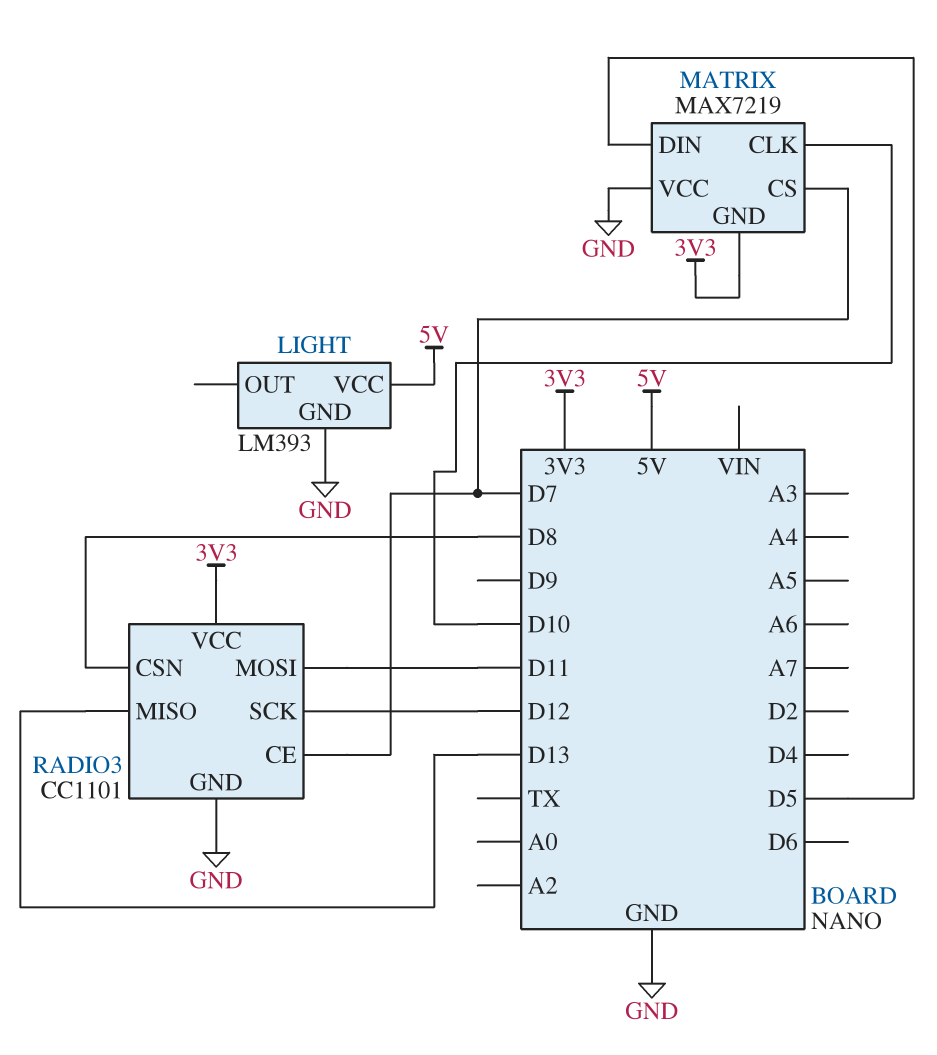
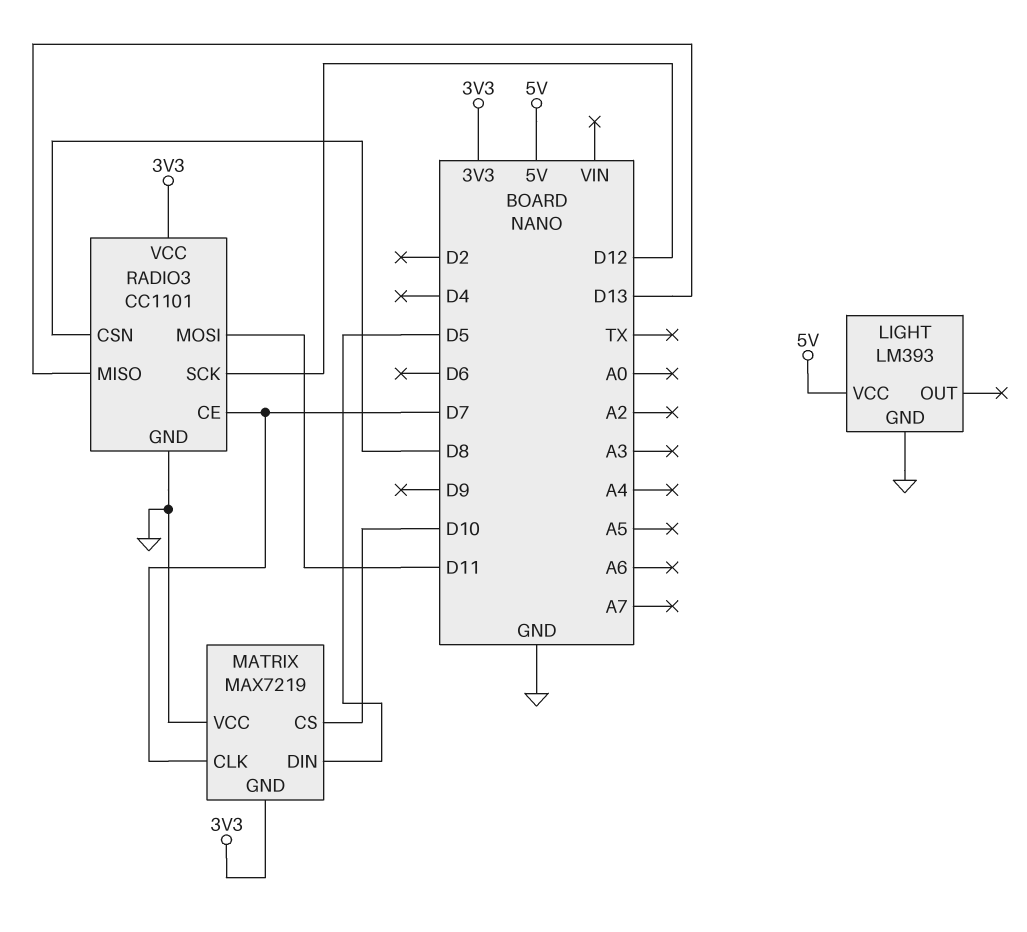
MATRIX pin CLK: D10 -> D7
MATRIX pin CS: D7 -> D10

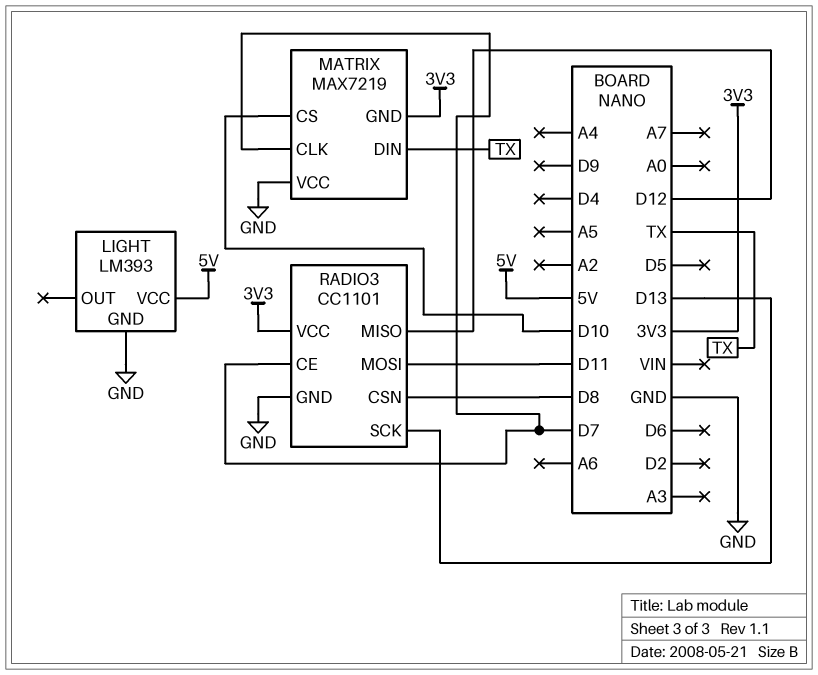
MATRIX pin DIN: D5 -> TX
RADIO3 pin MISO: D13 -> D12
RADIO3 pin SCK: D12 -> D13

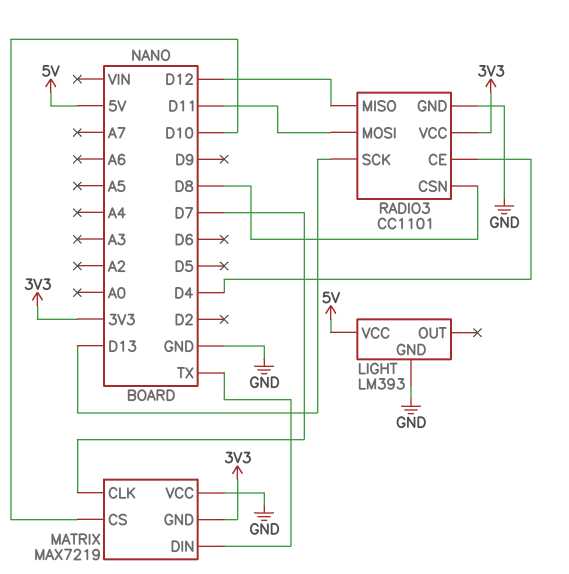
RADIO3 pin CE: D7 -> D4

